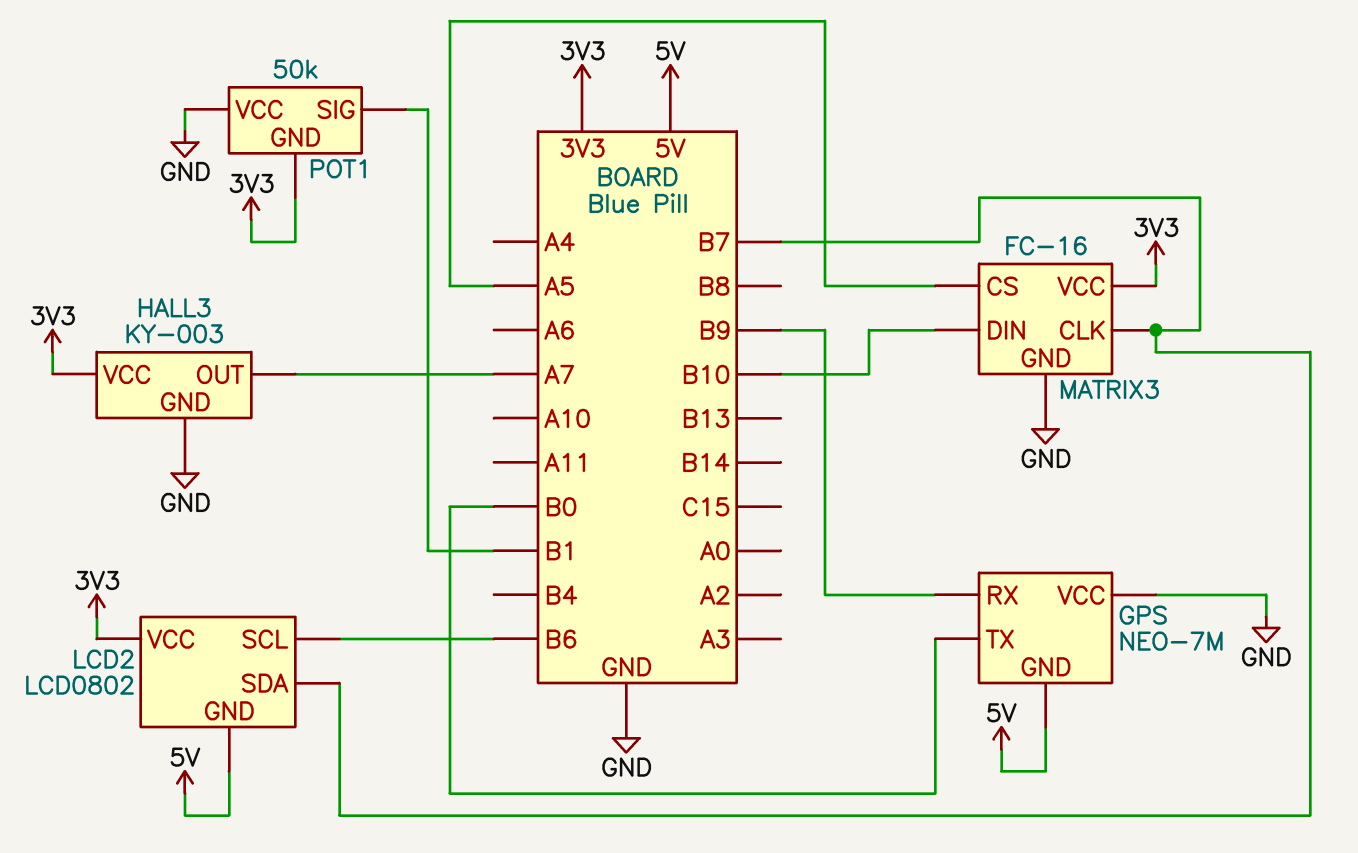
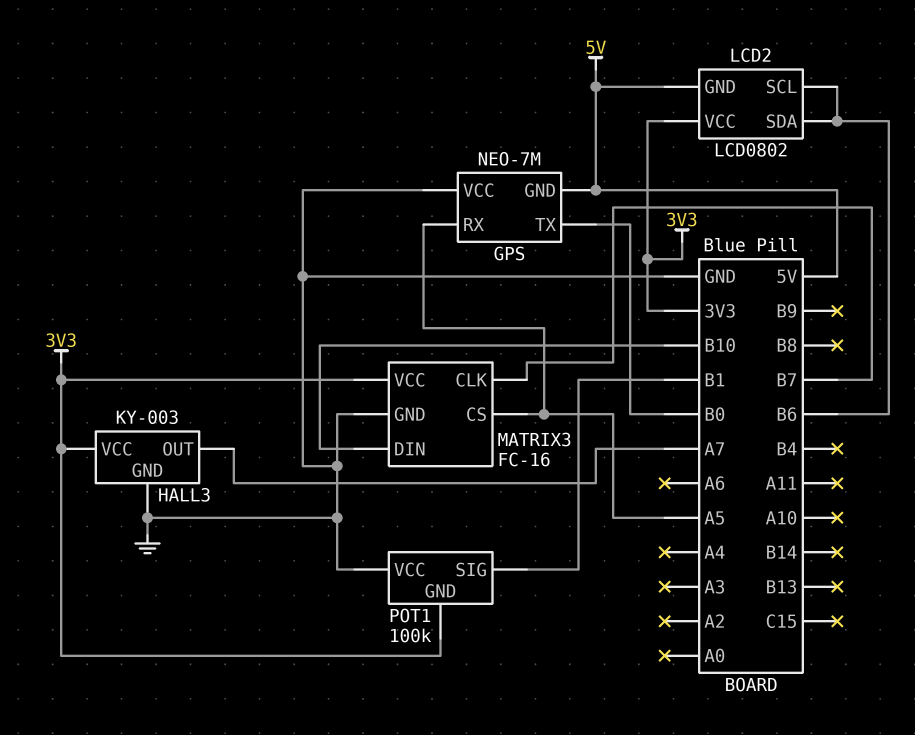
GPS pin RX: B9 -> A5
LCD2 pin SDA: B7 -> B6
POT1: 50k -> 100k

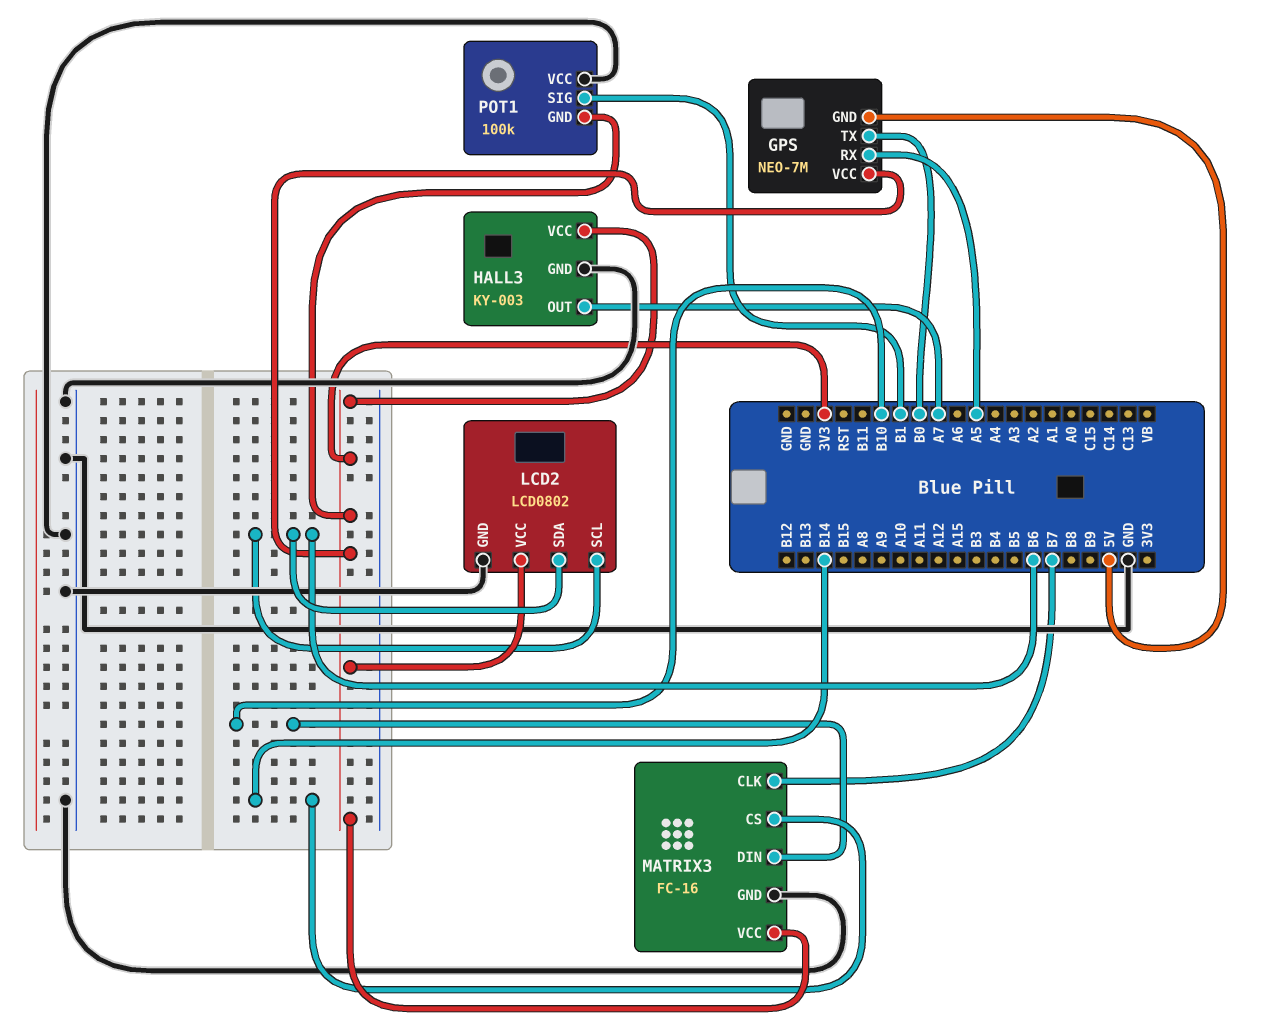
GPS pin VCC: GND -> 3V3
LCD2 pin GND: 5V -> GND
MATRIX3 pin CS: A5 -> B14

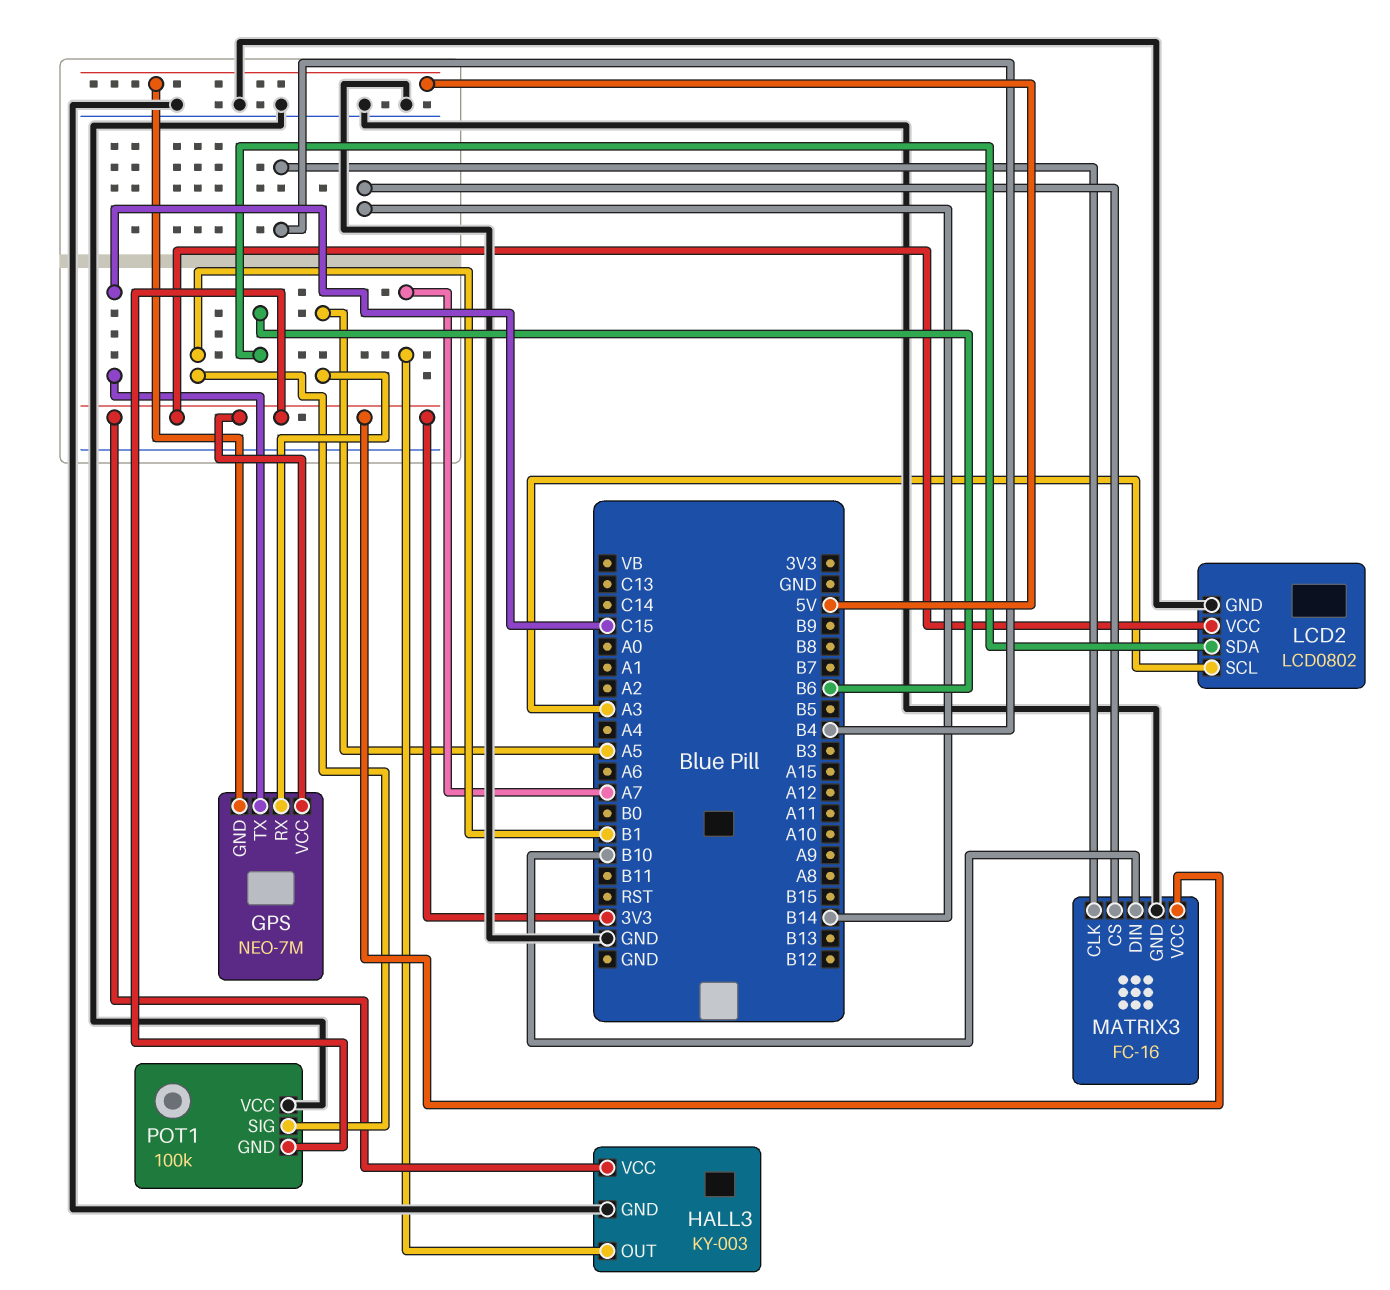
GPS pin TX: B0 -> C15
LCD2 pin SCL: B6 -> A3
MATRIX3 pin CLK: B7 -> B4

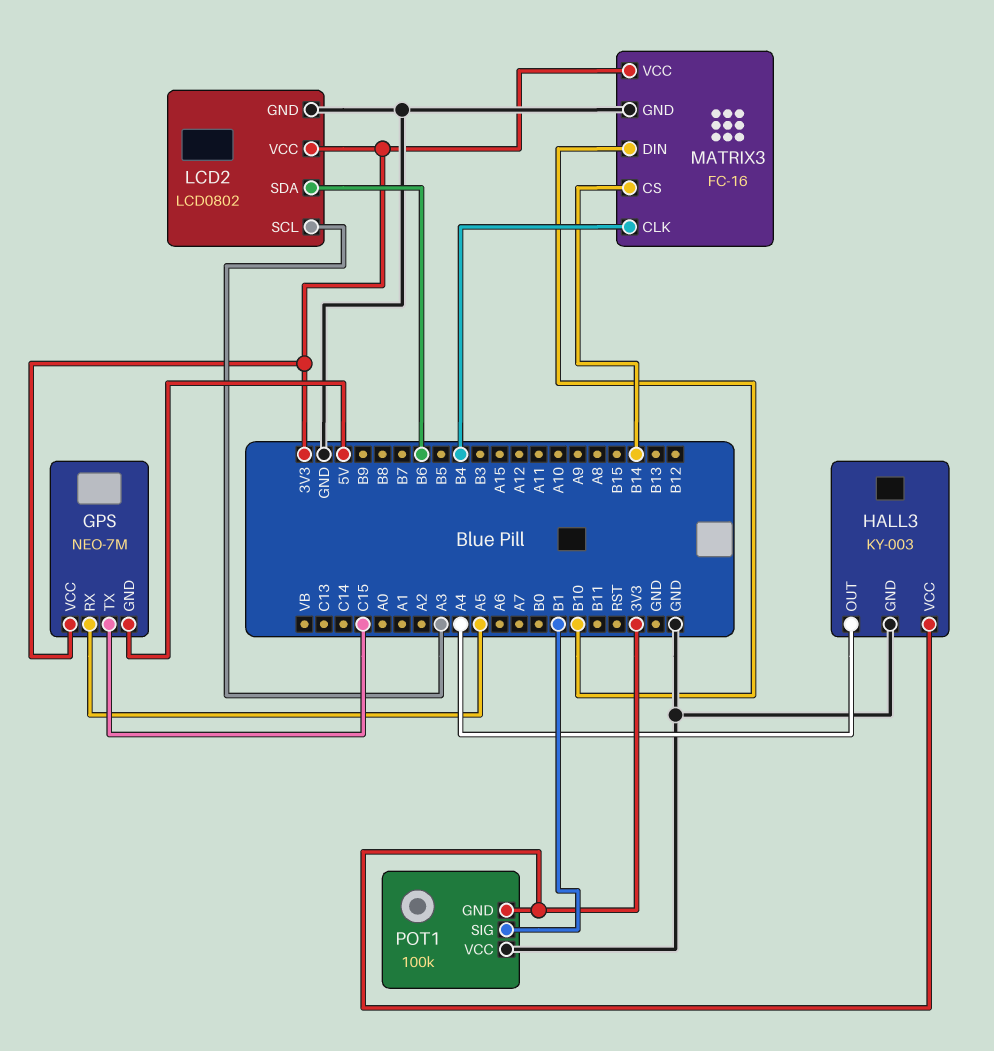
HALL3 pin OUT: A7 -> A4

